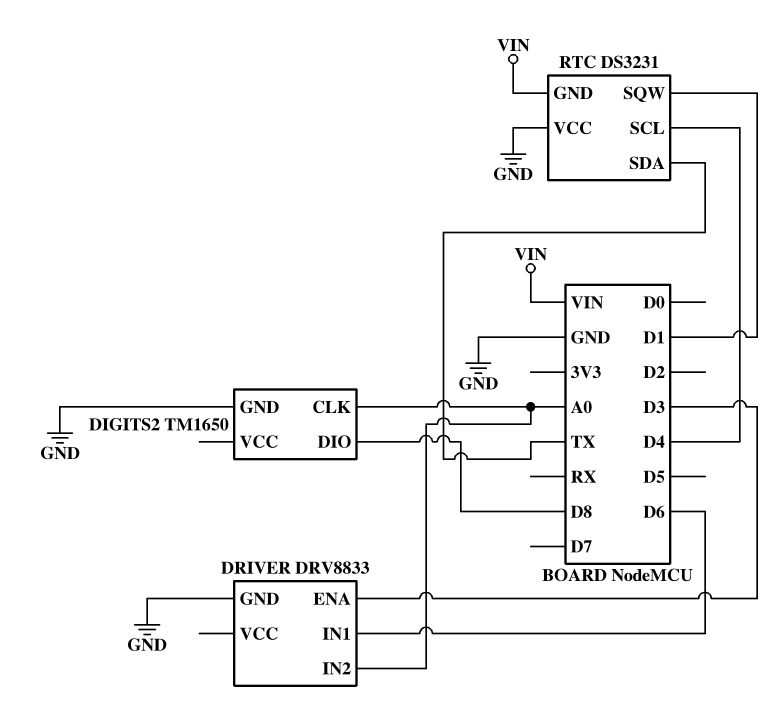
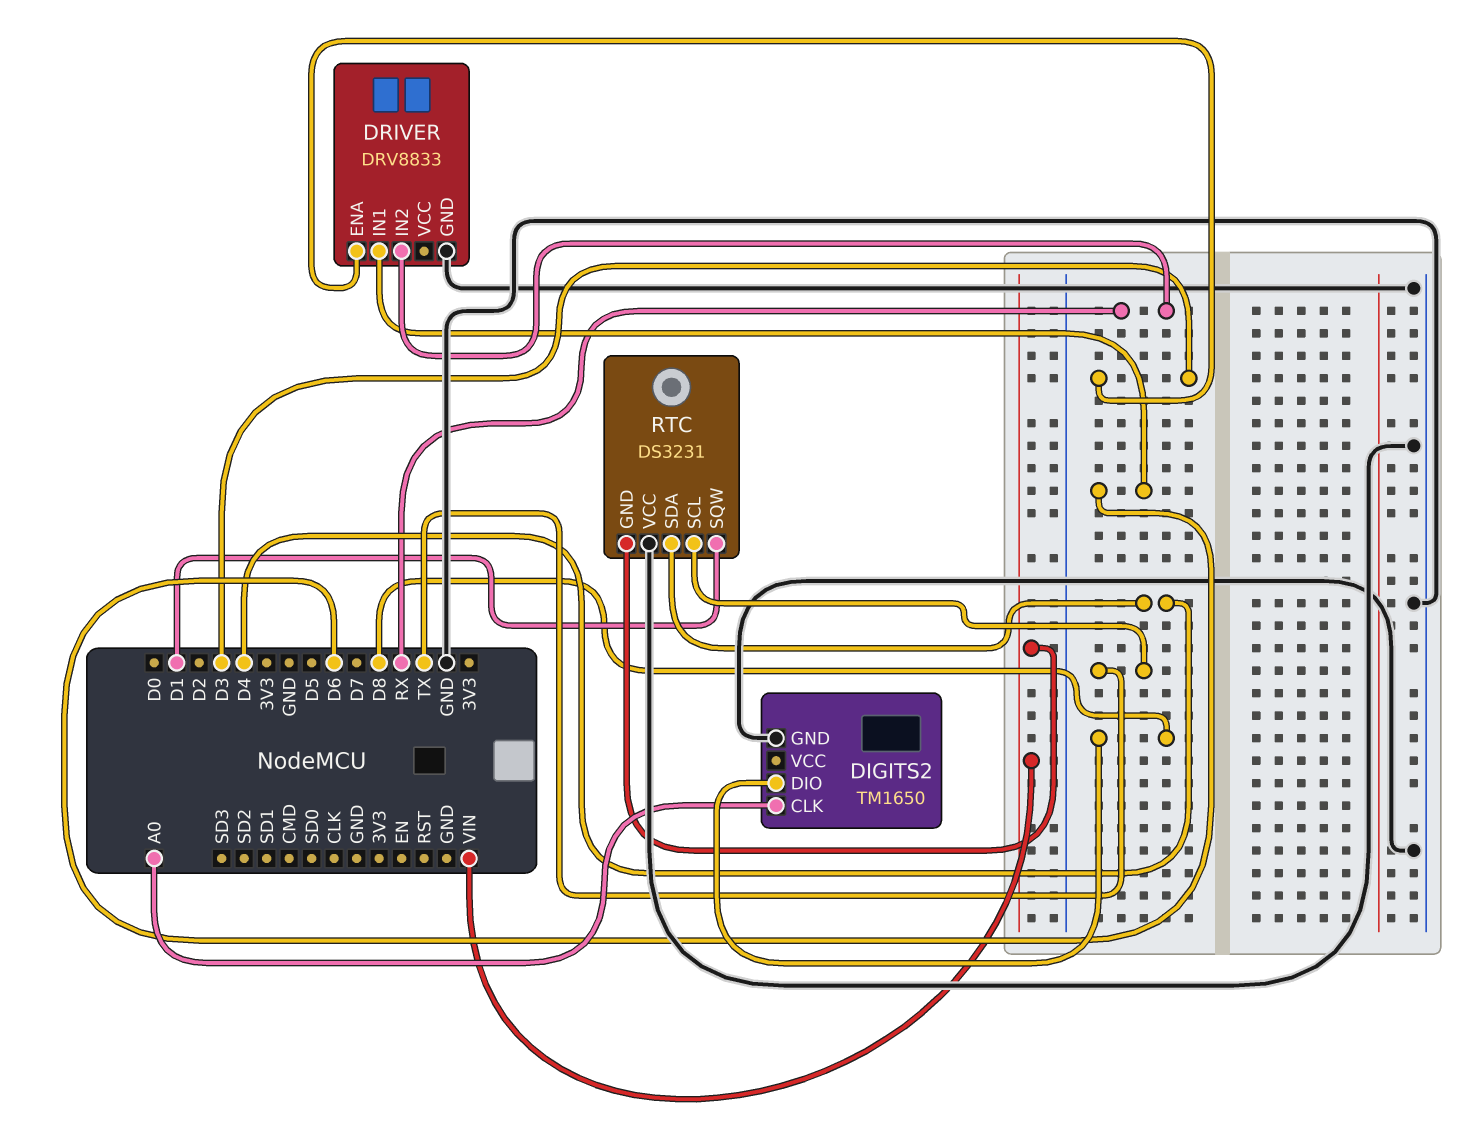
DRIVER pin IN2: A0 -> RX
RTC pin SCL: D4 -> TX
RTC pin SDA: TX -> D4

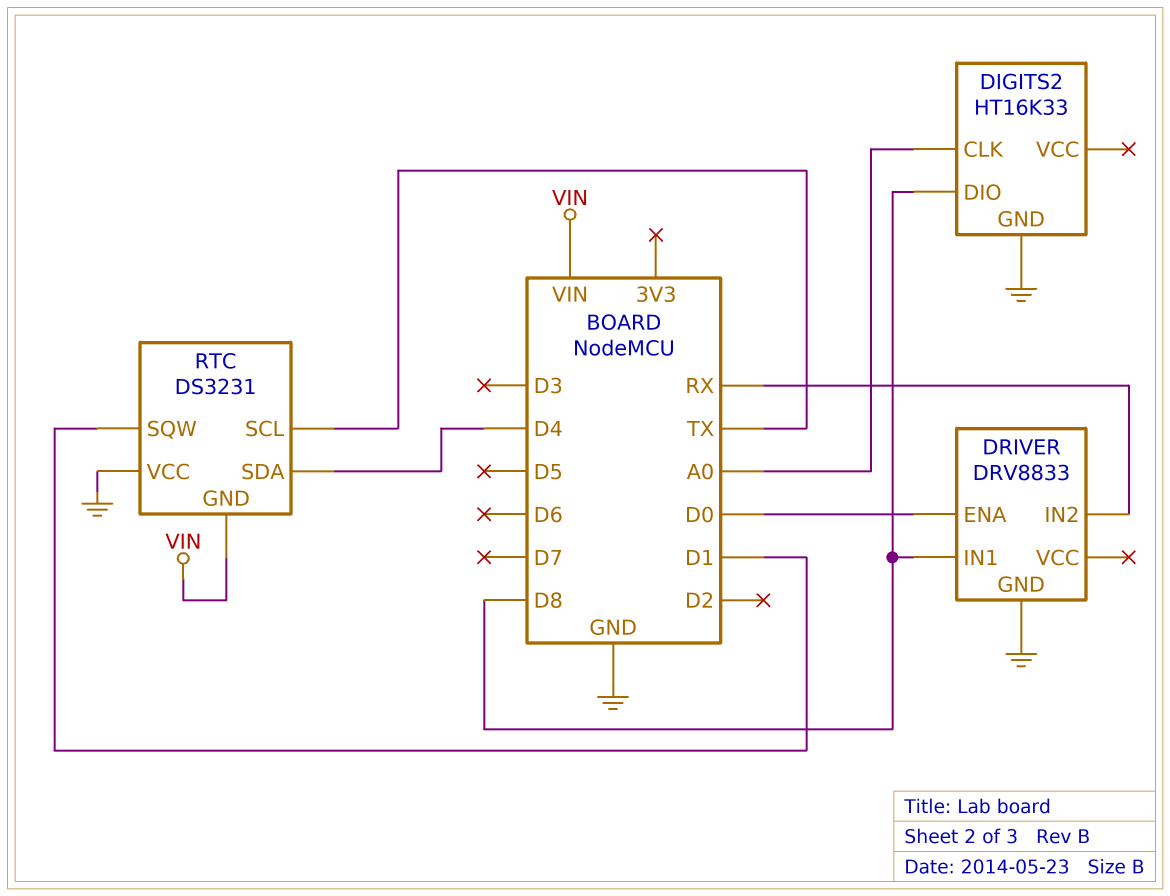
DIGITS2: TM1650 -> HT16K33
DRIVER pin ENA: D3 -> D0
DRIVER pin IN1: D6 -> D8

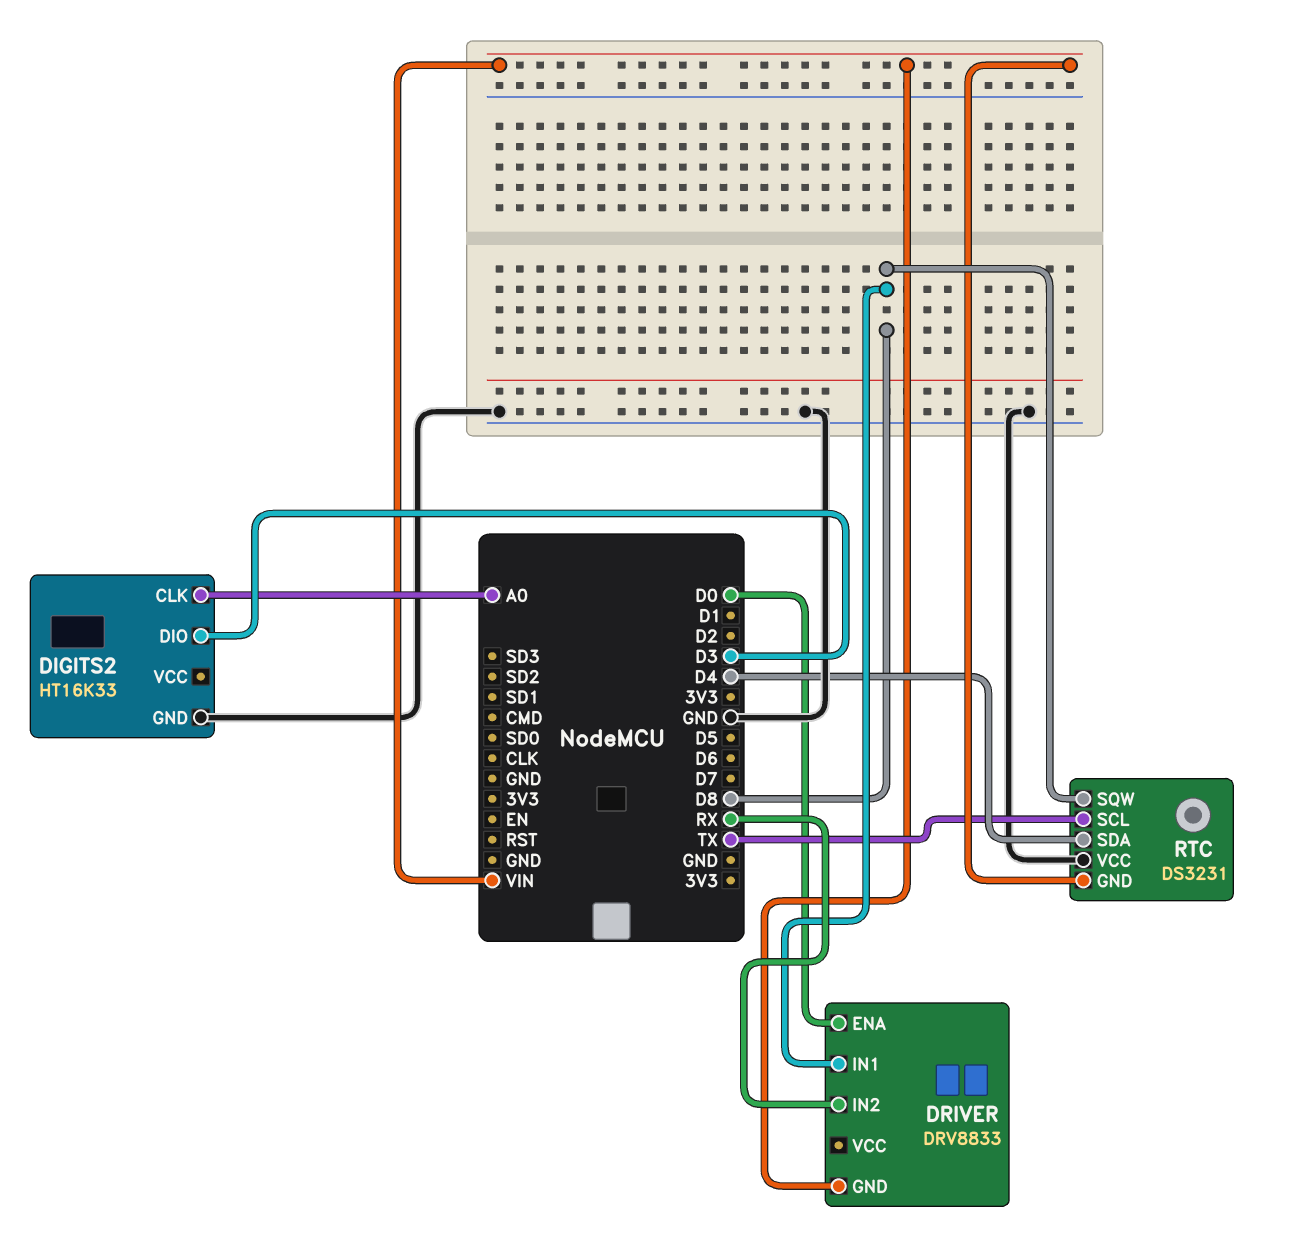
DIGITS2 pin DIO: D8 -> D3
DRIVER pin GND: GND -> VIN
RTC pin SQW: D1 -> D8

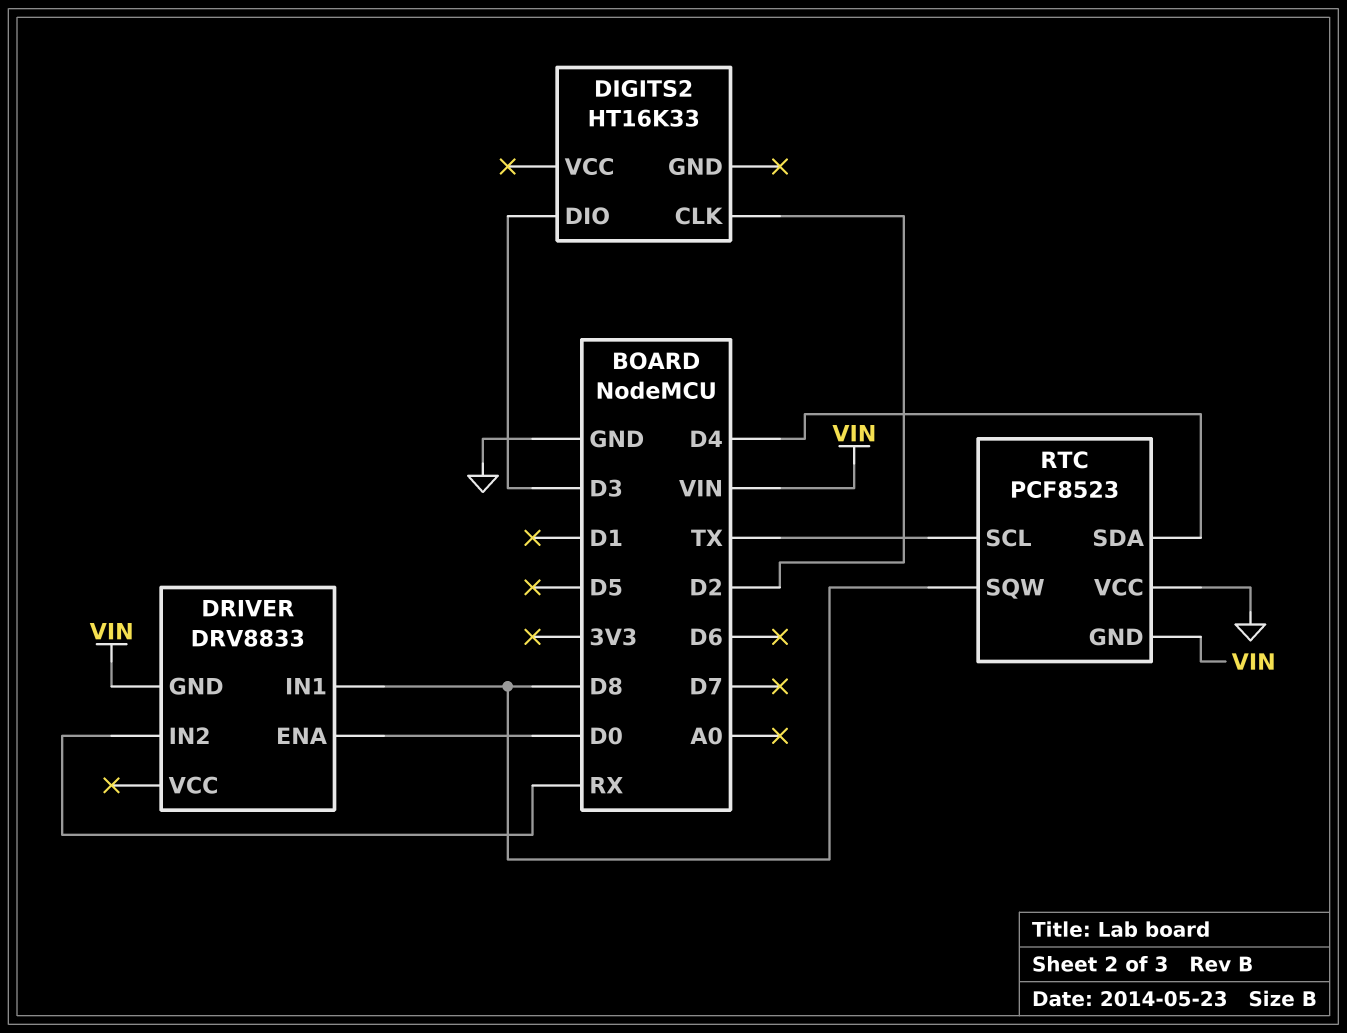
DIGITS2 pin CLK: A0 -> D2
DIGITS2 pin GND: GND -> none
RTC: DS3231 -> PCF8523

